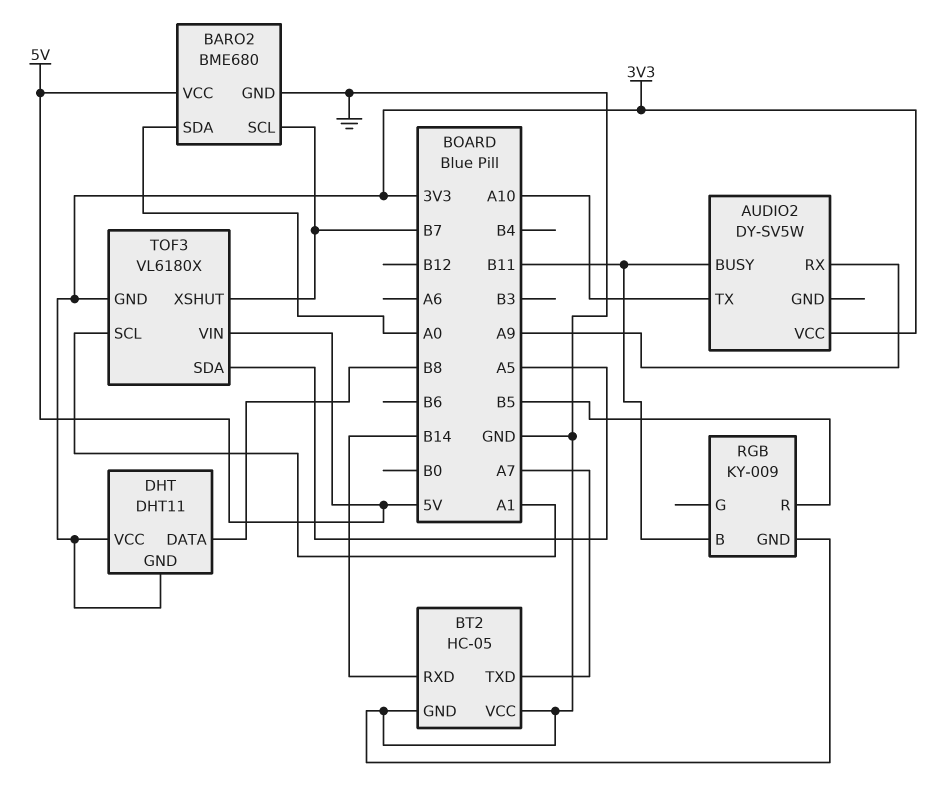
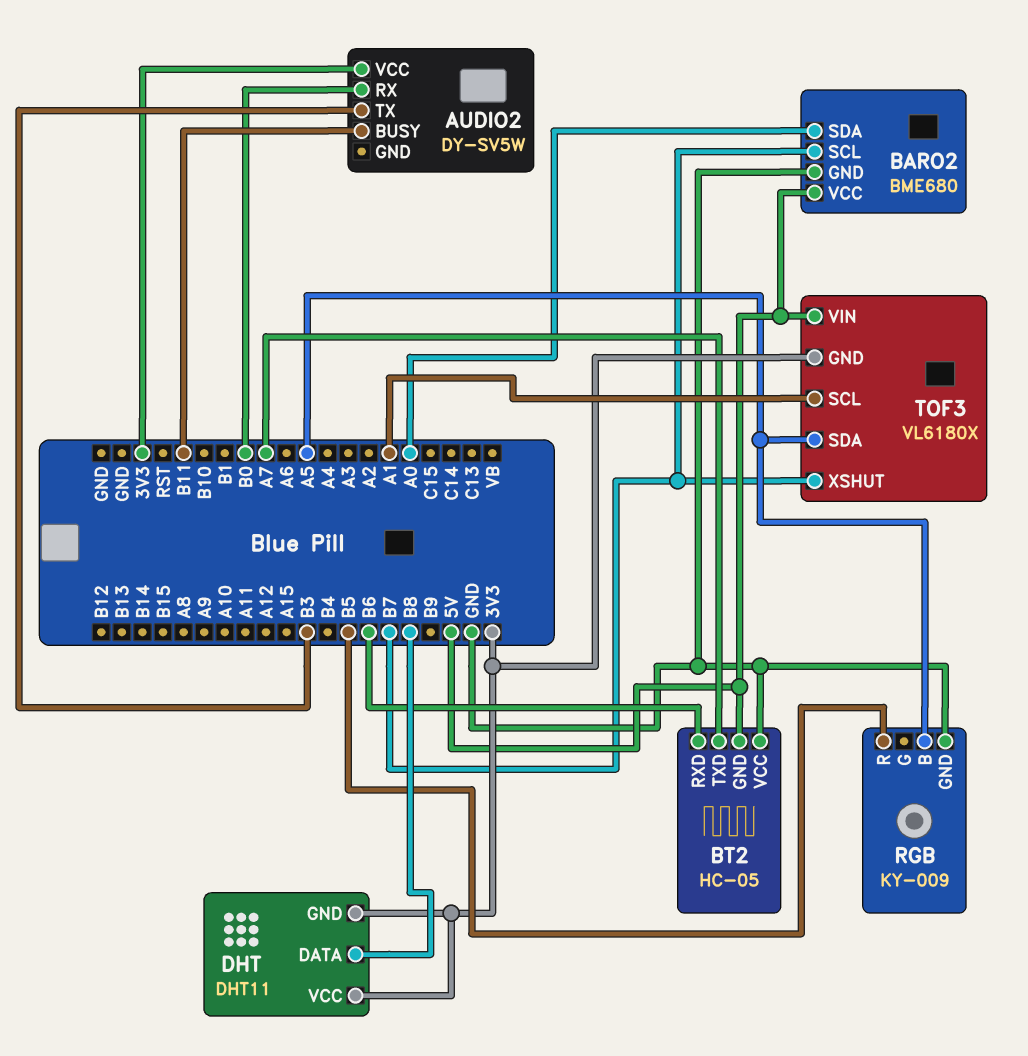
AUDIO2 pin RX: A9 -> B0
AUDIO2 pin TX: A10 -> B3
BT2 pin GND: GND -> 5V
BT2 pin RXD: B14 -> B6
RGB pin B: B11 -> A5

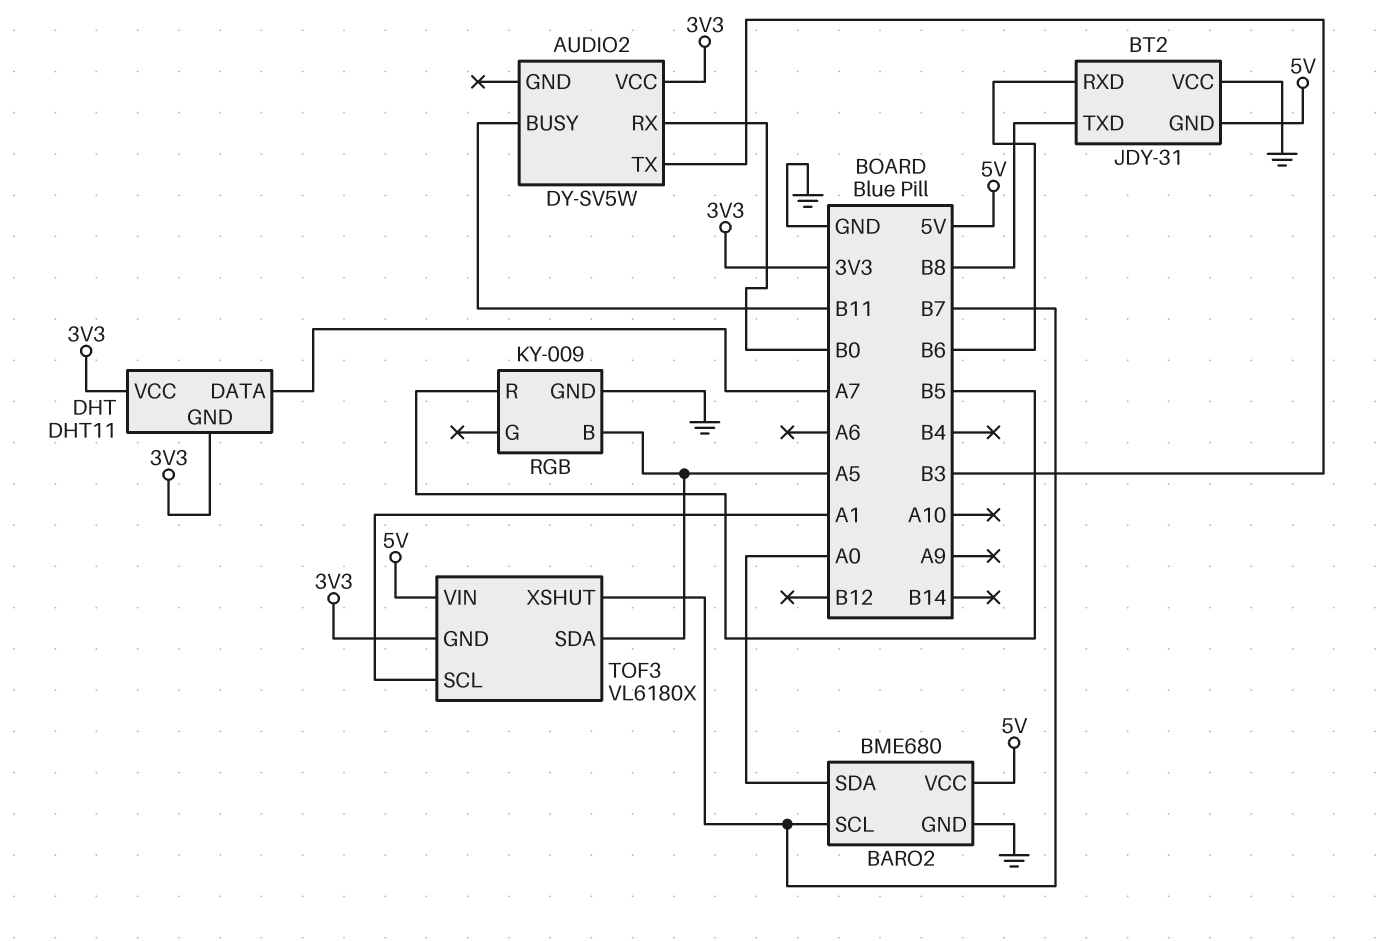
BT2: HC-05 -> JDY-31
BT2 pin TXD: A7 -> B8
DHT pin DATA: B8 -> A7

